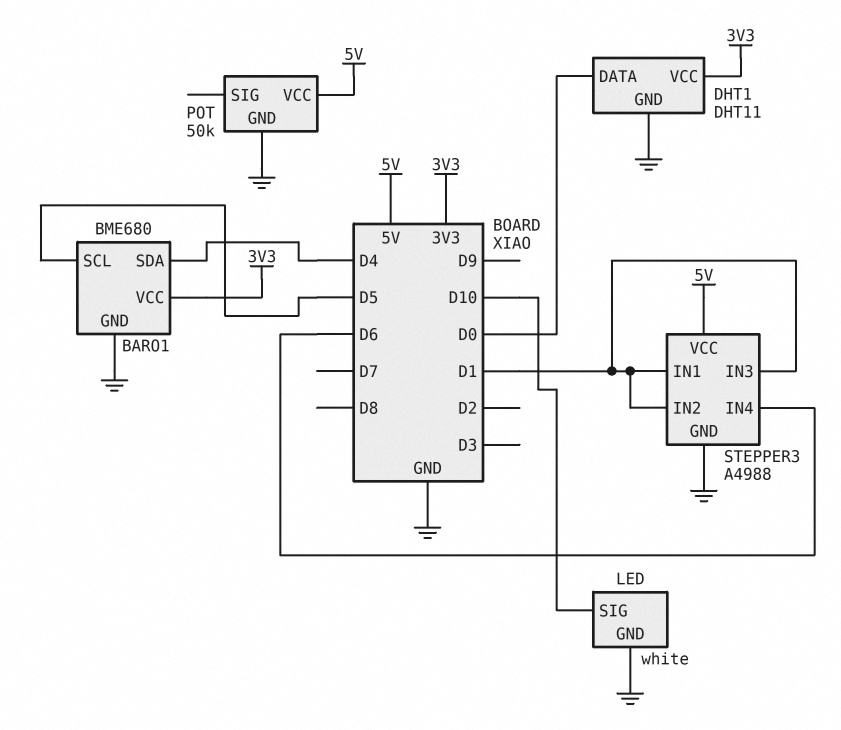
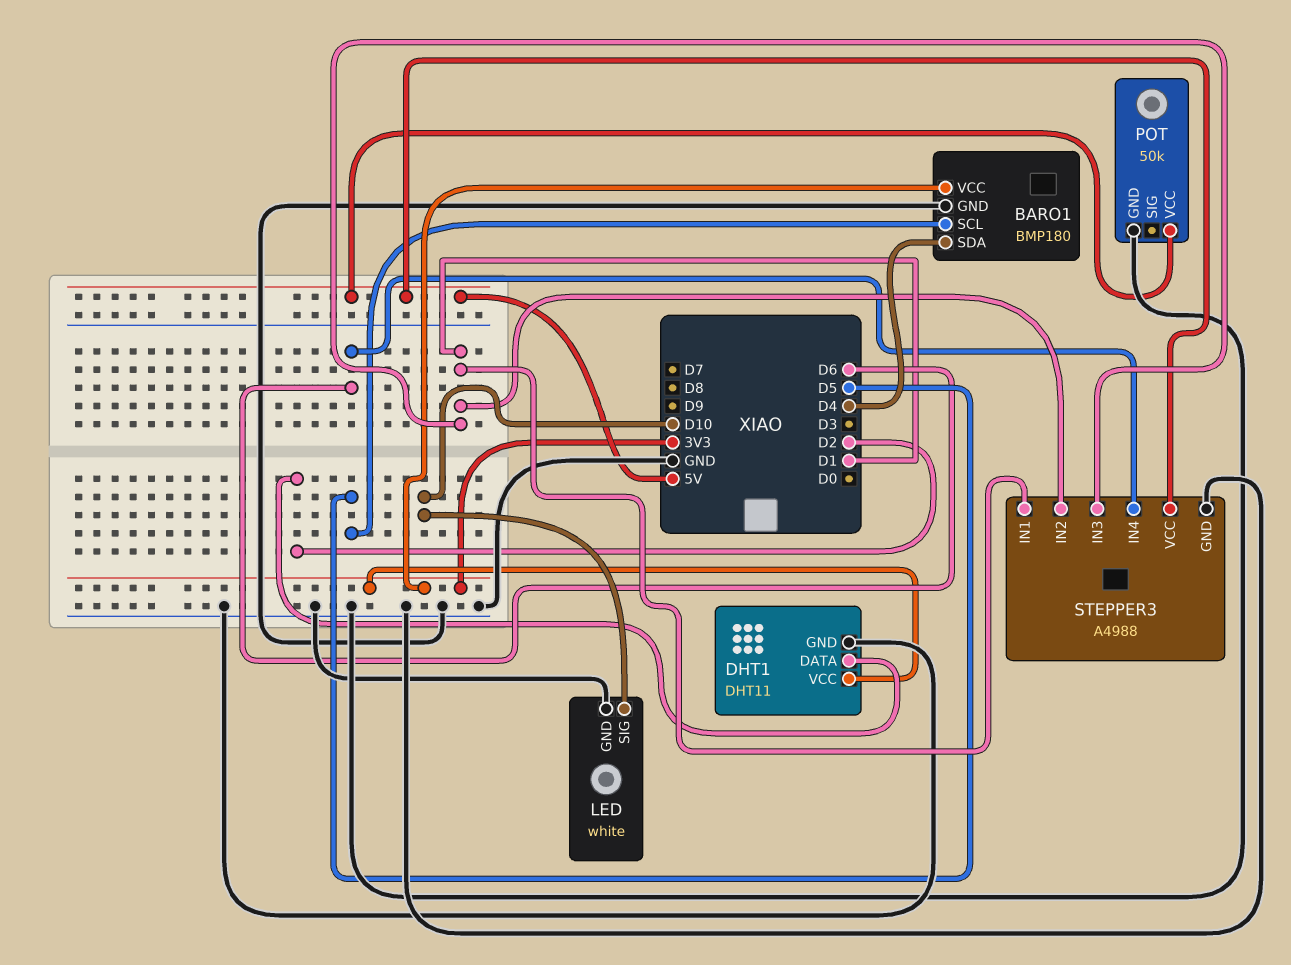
BARO1: BME680 -> BMP180
DHT1 pin DATA: D0 -> D2

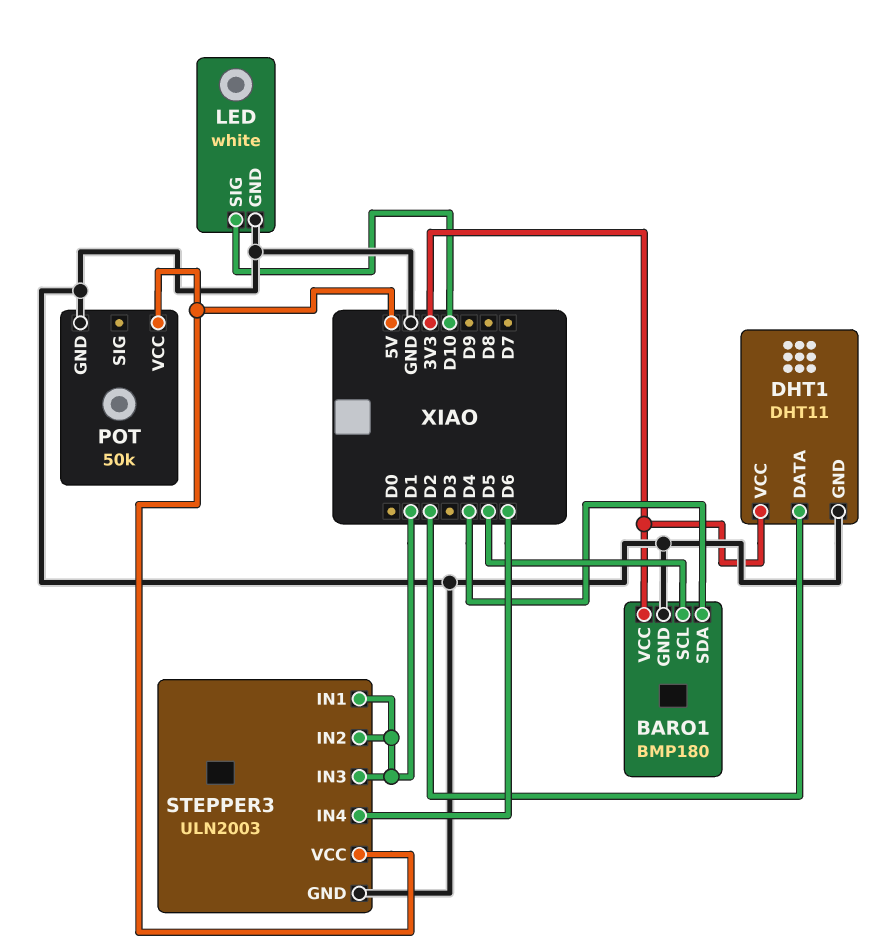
STEPPER3: A4988 -> ULN2003

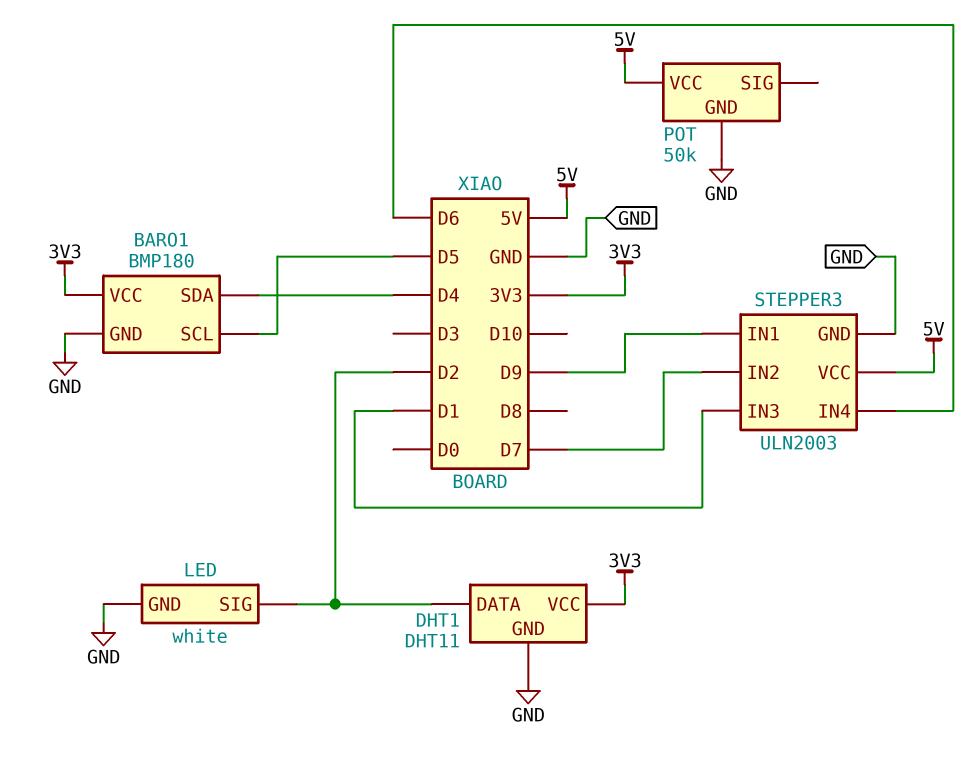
LED pin SIG: D10 -> D2
STEPPER3 pin IN1: D1 -> D9
STEPPER3 pin IN2: D1 -> D7

